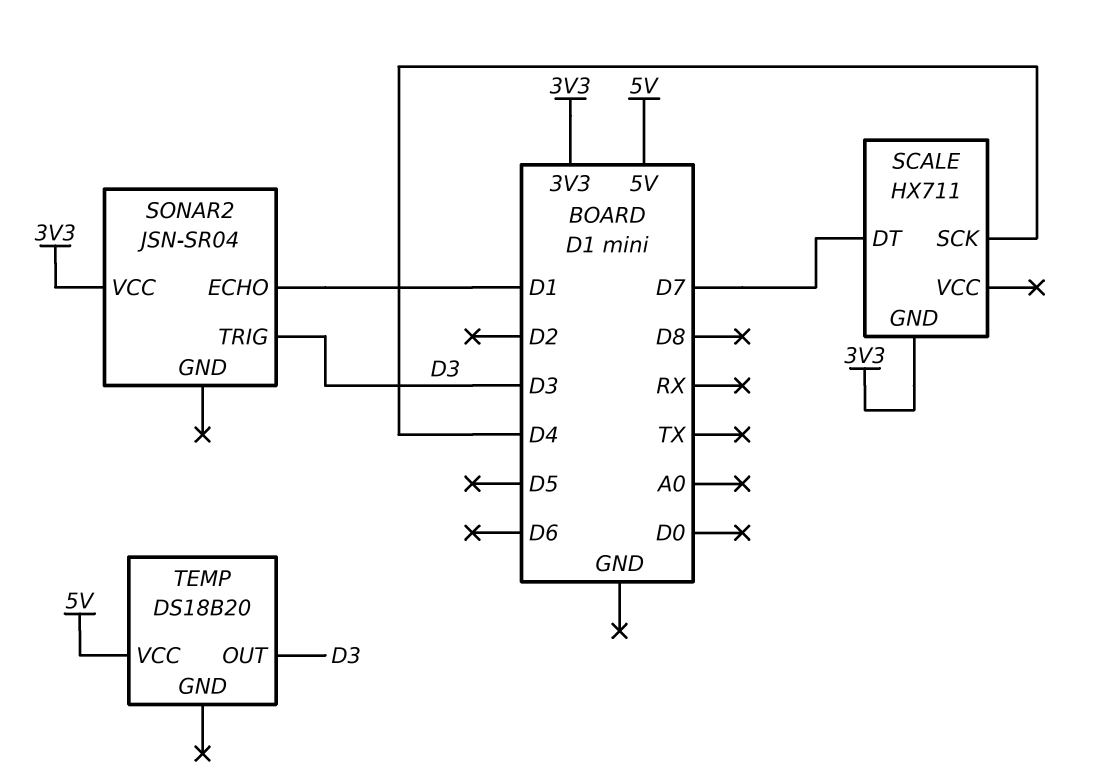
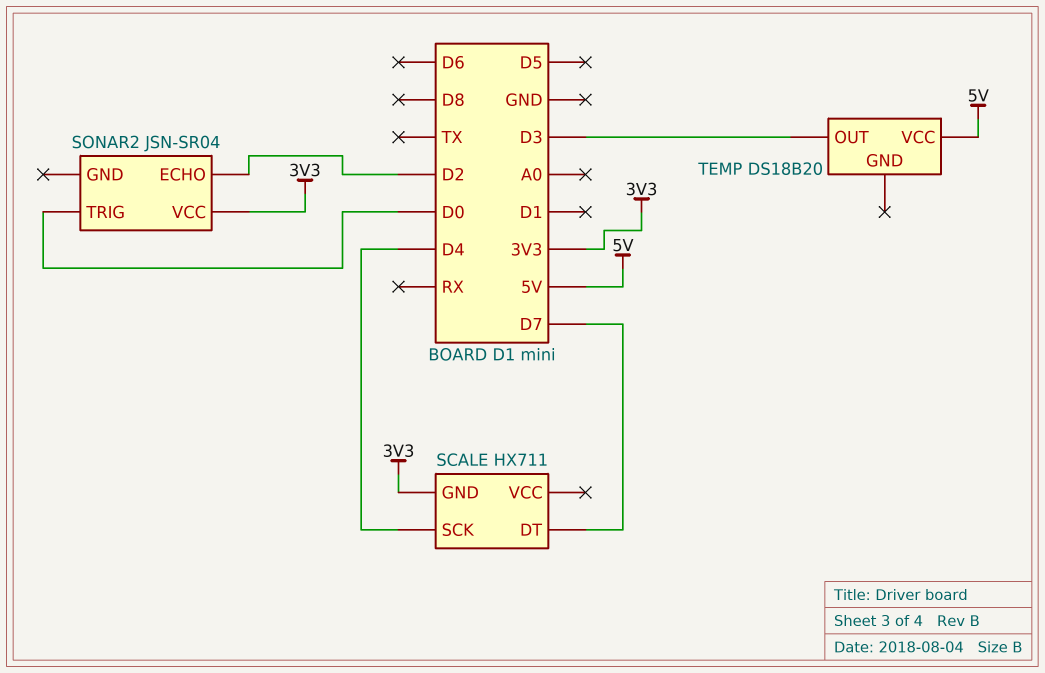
SONAR2 pin ECHO: D1 -> D2
SONAR2 pin TRIG: D3 -> D0

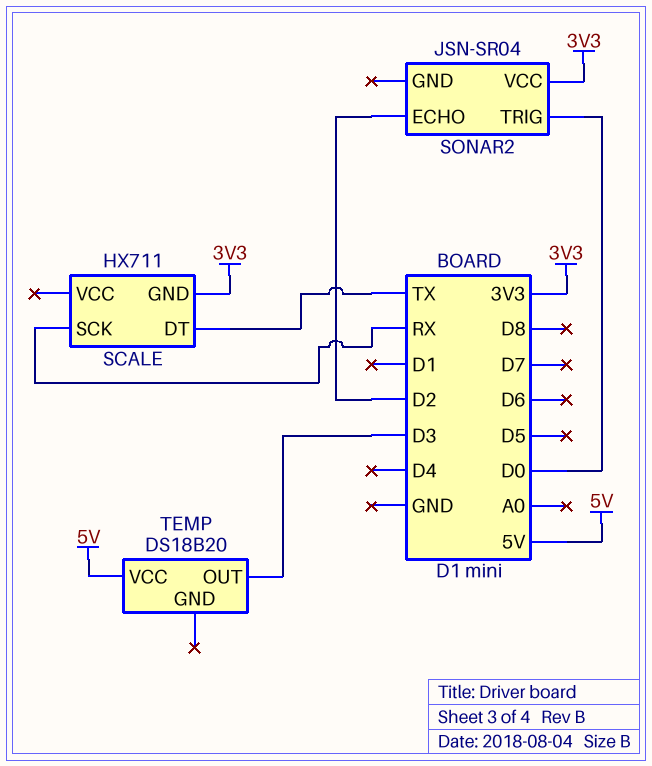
SCALE pin DT: D7 -> TX
SCALE pin SCK: D4 -> RX

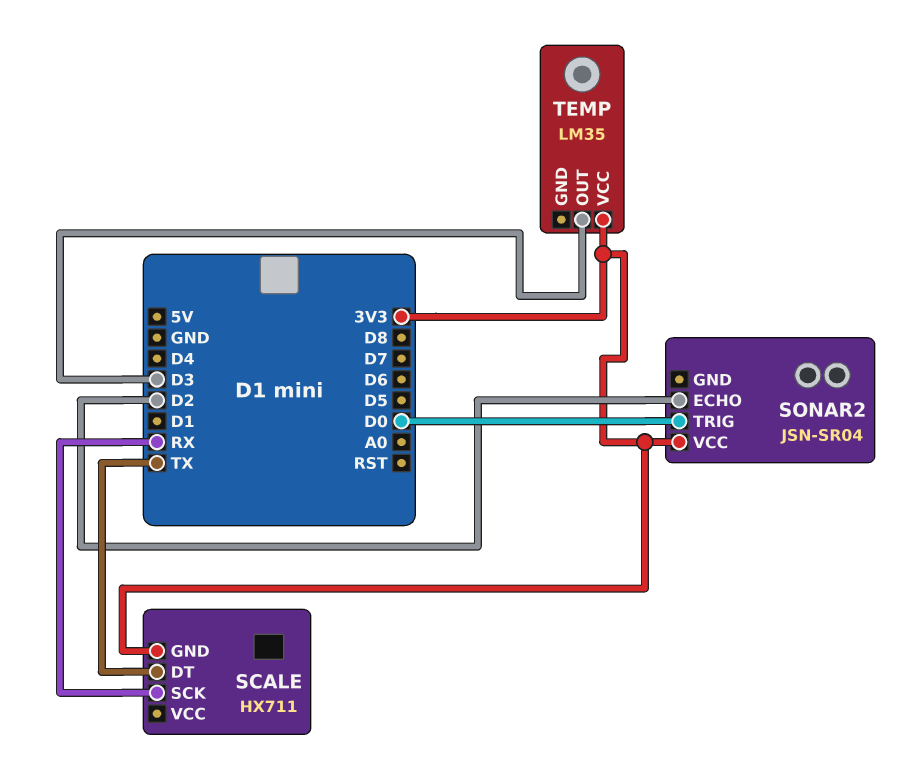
TEMP: DS18B20 -> LM35
TEMP pin VCC: 5V -> 3V3

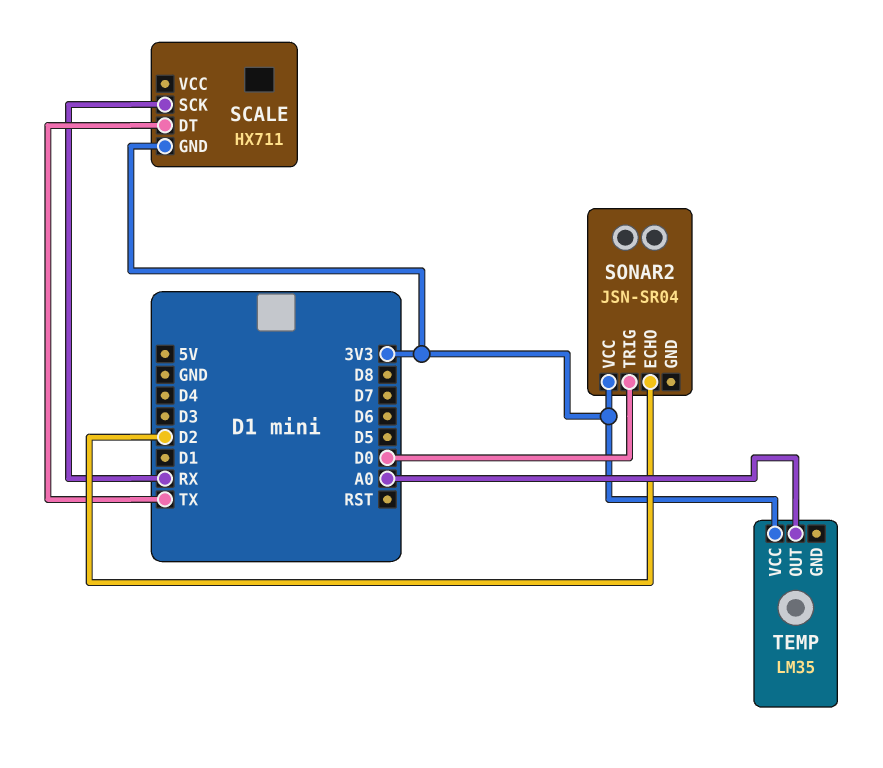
TEMP pin OUT: D3 -> A0

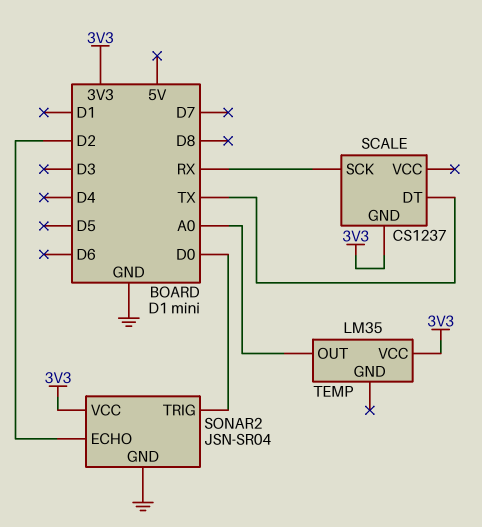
SCALE: HX711 -> CS1237
SONAR2 pin GND: none -> GND

